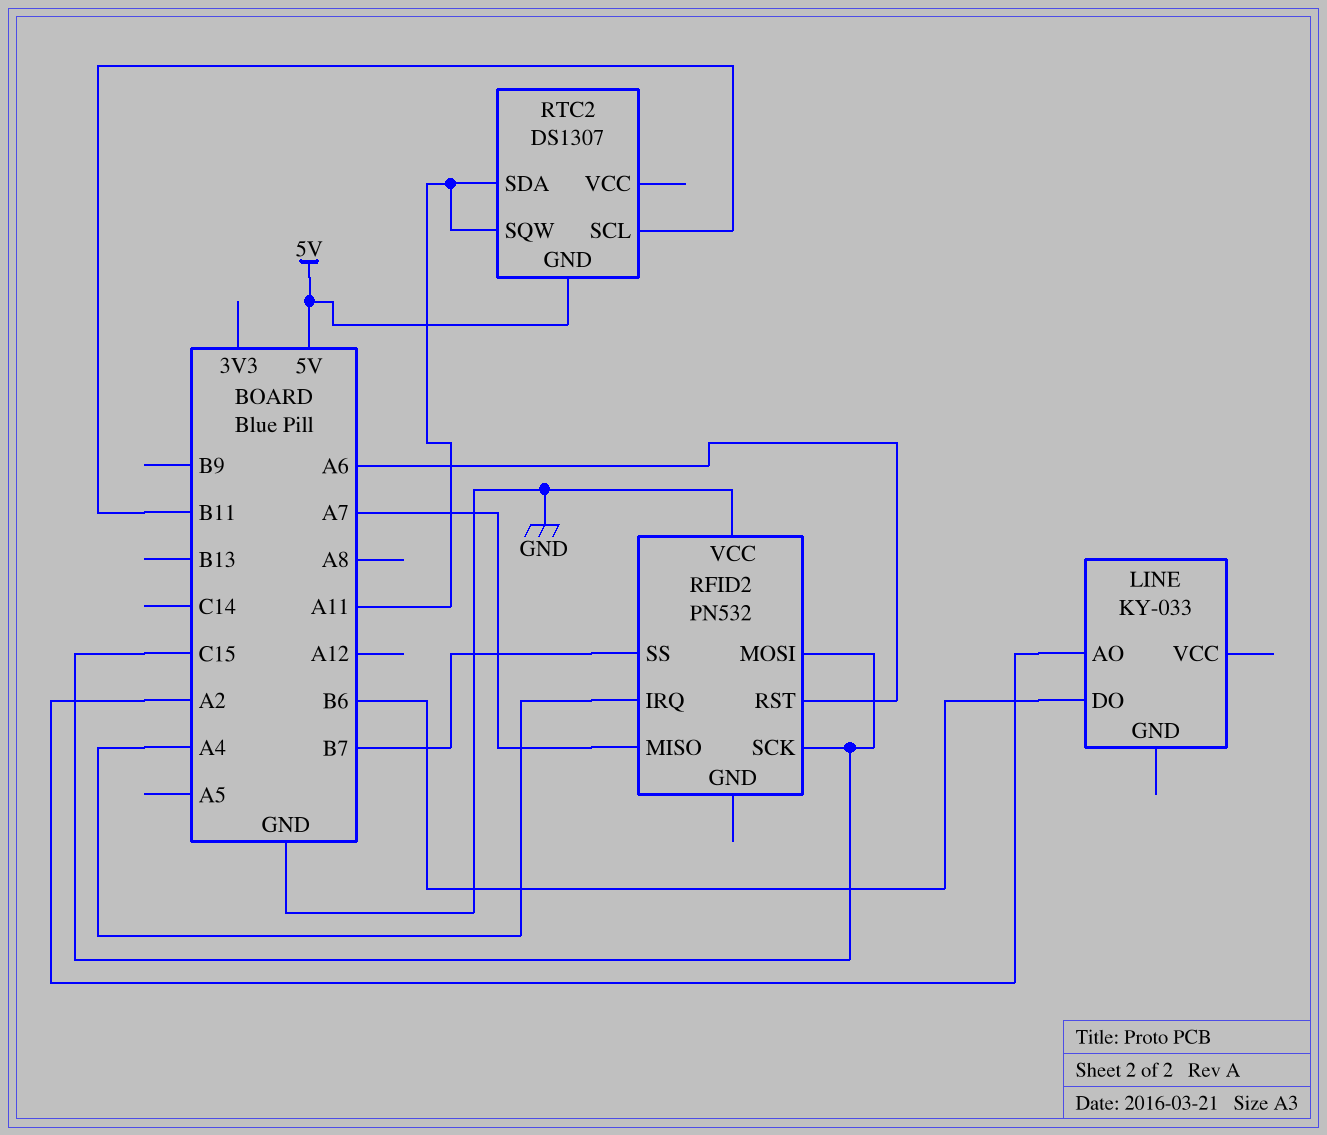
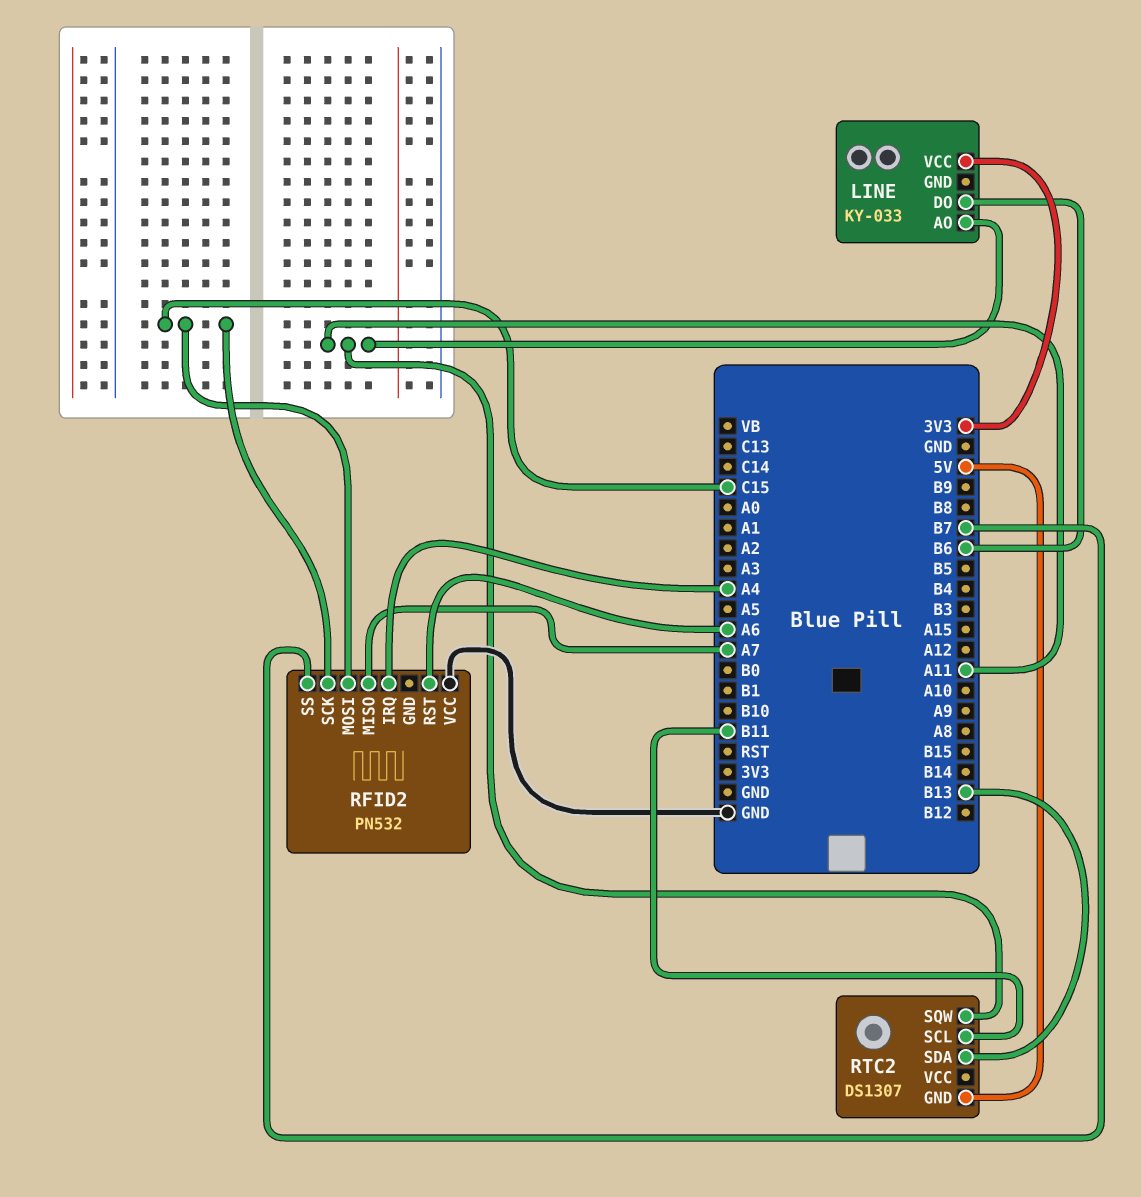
LINE pin AO: A2 -> A11
LINE pin VCC: none -> 3V3
RTC2 pin SDA: A11 -> B13

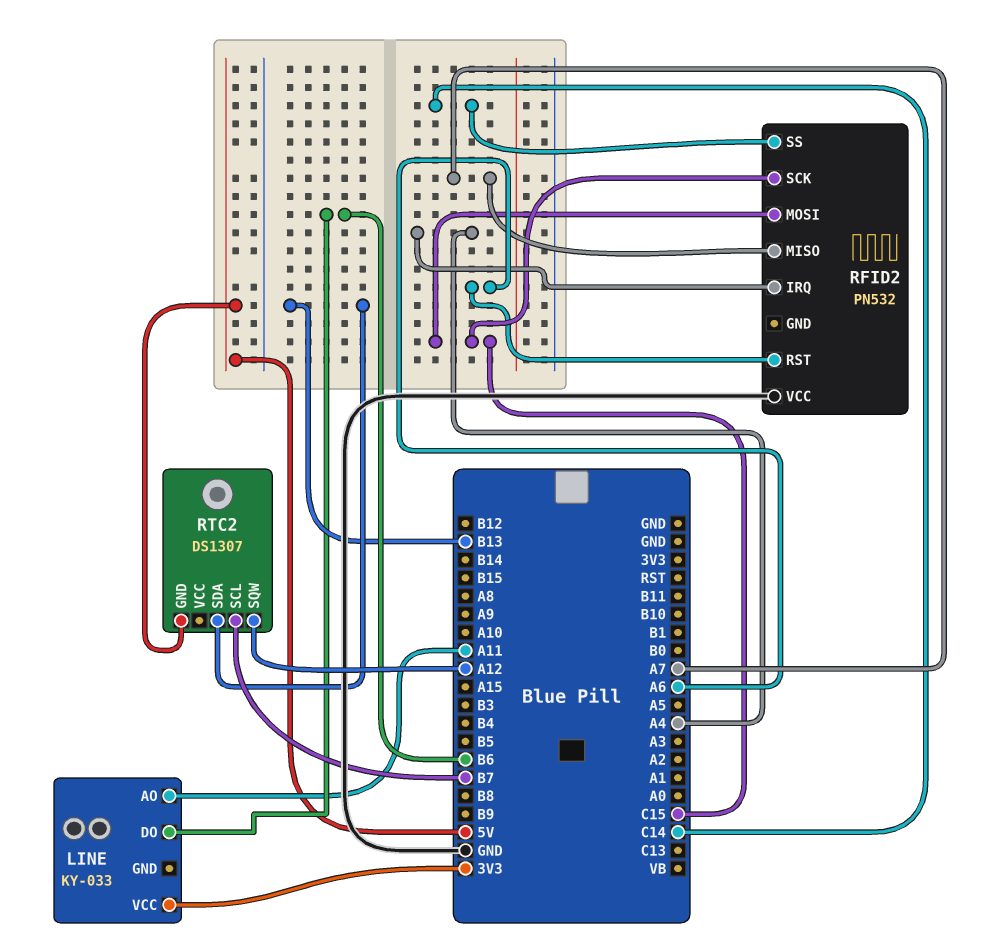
RFID2 pin SS: B7 -> C14
RTC2 pin SCL: B11 -> B7
RTC2 pin SQW: A11 -> A12

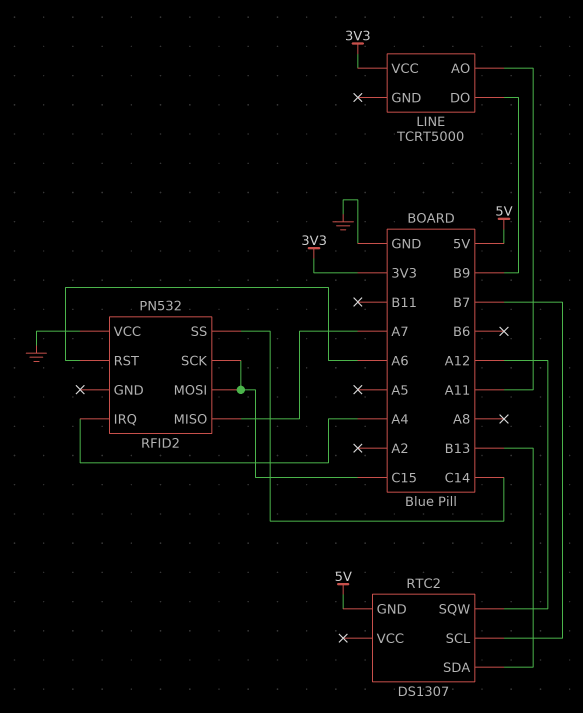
LINE: KY-033 -> TCRT5000
LINE pin DO: B6 -> B9

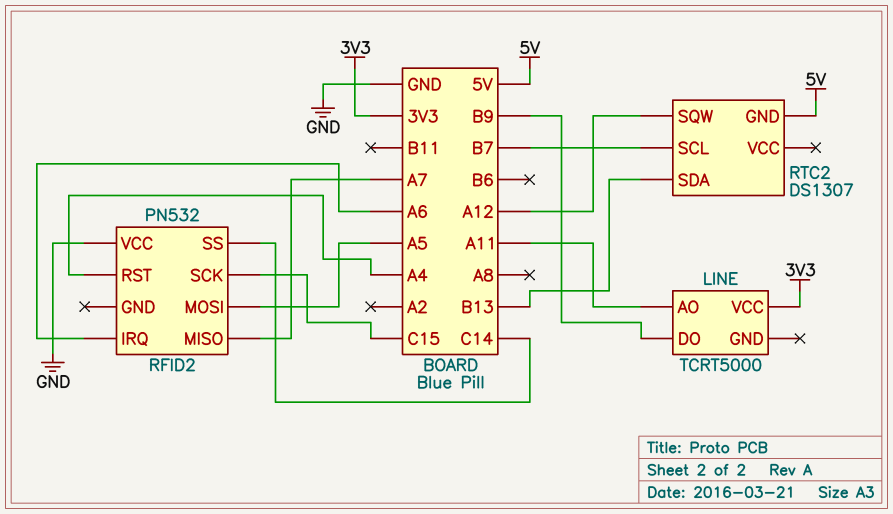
RFID2 pin IRQ: A4 -> A6
RFID2 pin MOSI: C15 -> A5
RFID2 pin RST: A6 -> A4

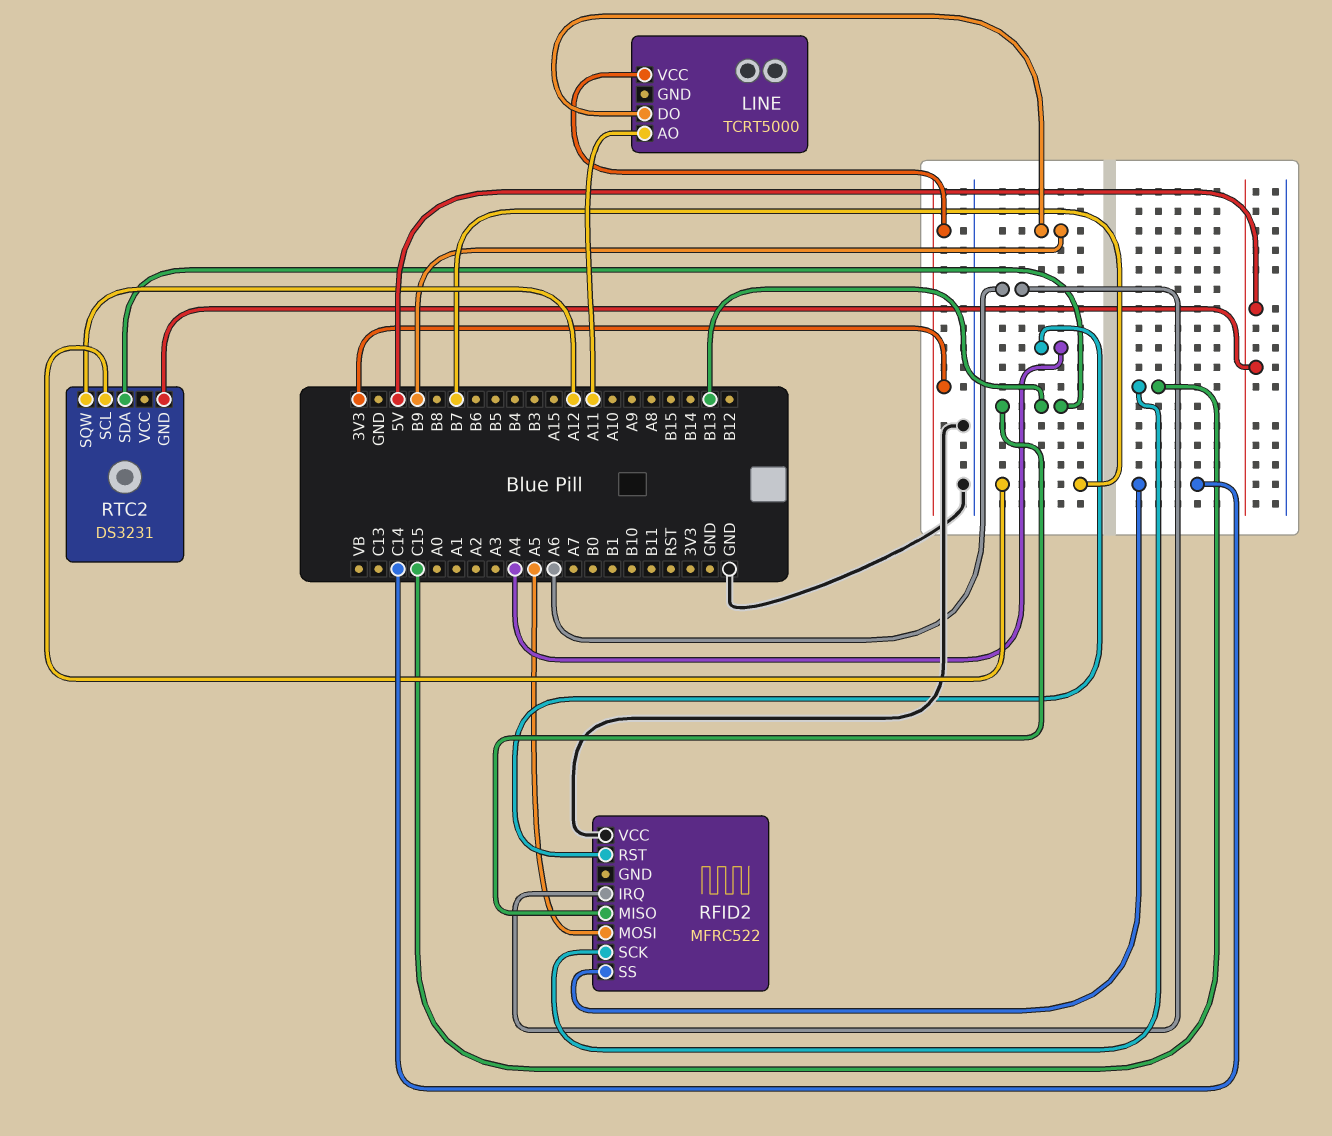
RFID2: PN532 -> MFRC522
RFID2 pin MISO: A7 -> B13
RTC2: DS1307 -> DS3231

